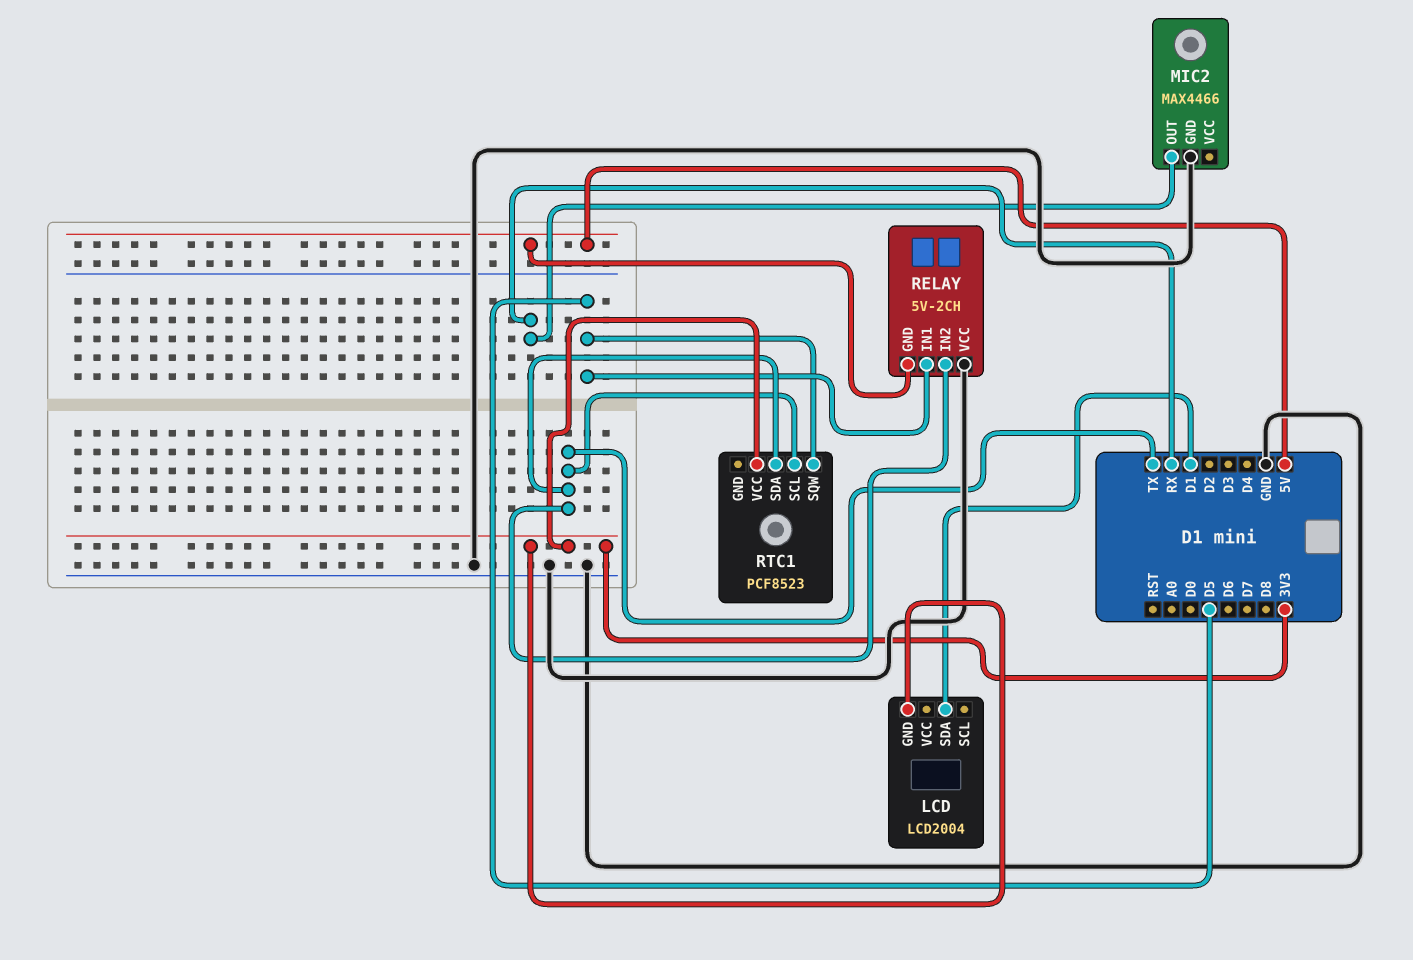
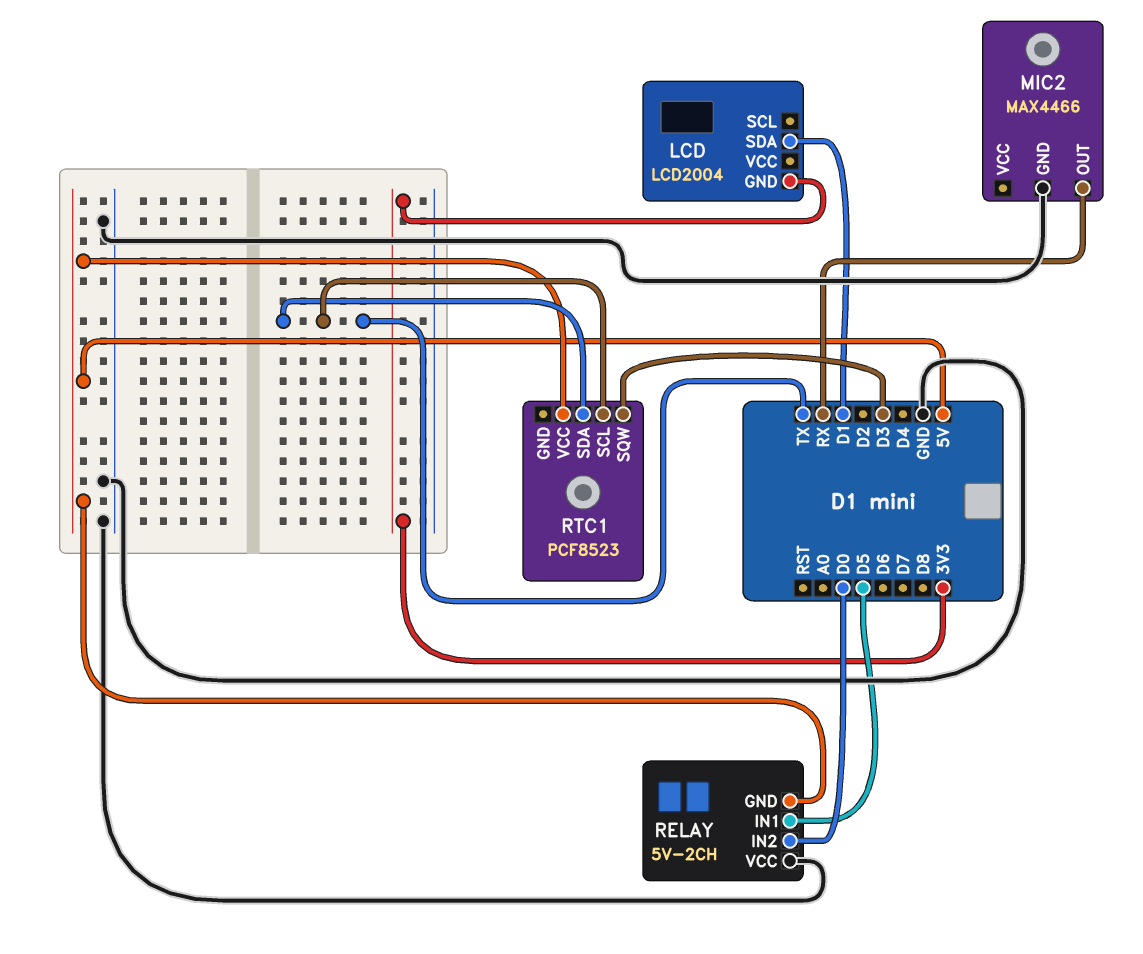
RELAY pin IN2: TX -> D0
RTC1 pin SQW: D5 -> D3
RTC1 pin VCC: 3V3 -> 5V

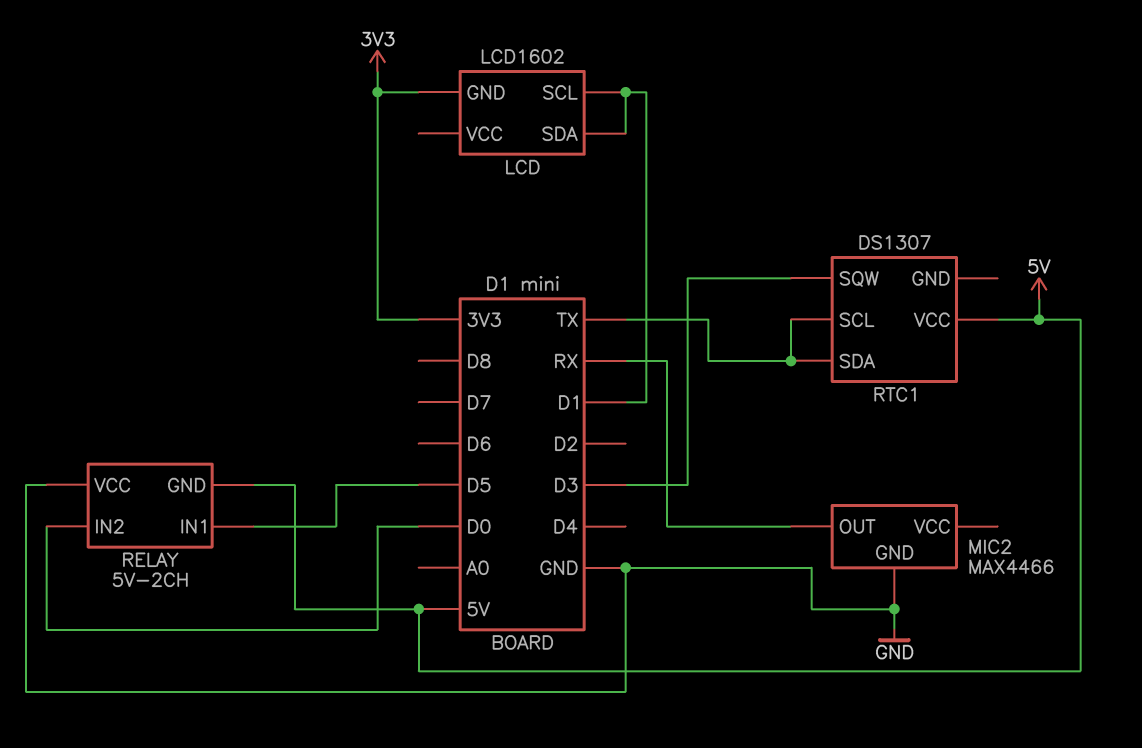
LCD: LCD2004 -> LCD1602
LCD pin SCL: none -> D1
RTC1: PCF8523 -> DS1307

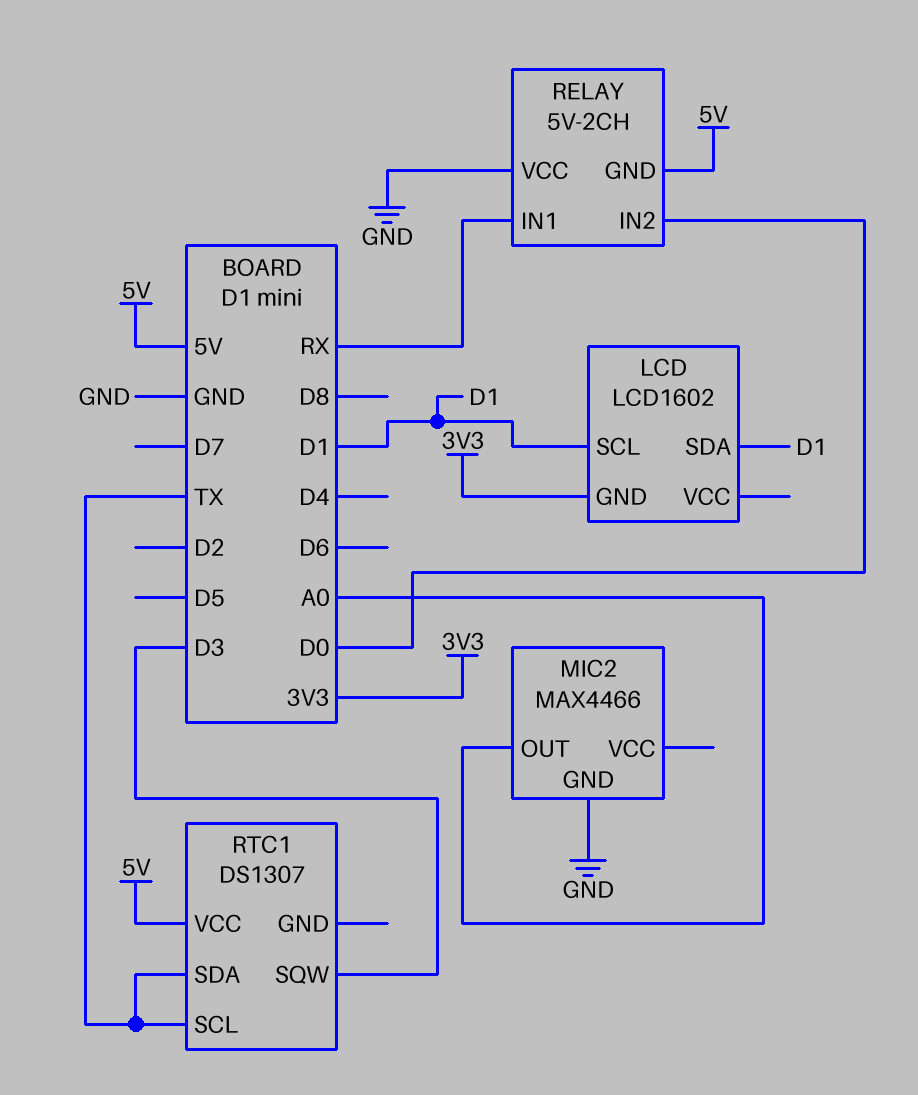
MIC2 pin OUT: RX -> A0
RELAY pin IN1: D5 -> RX

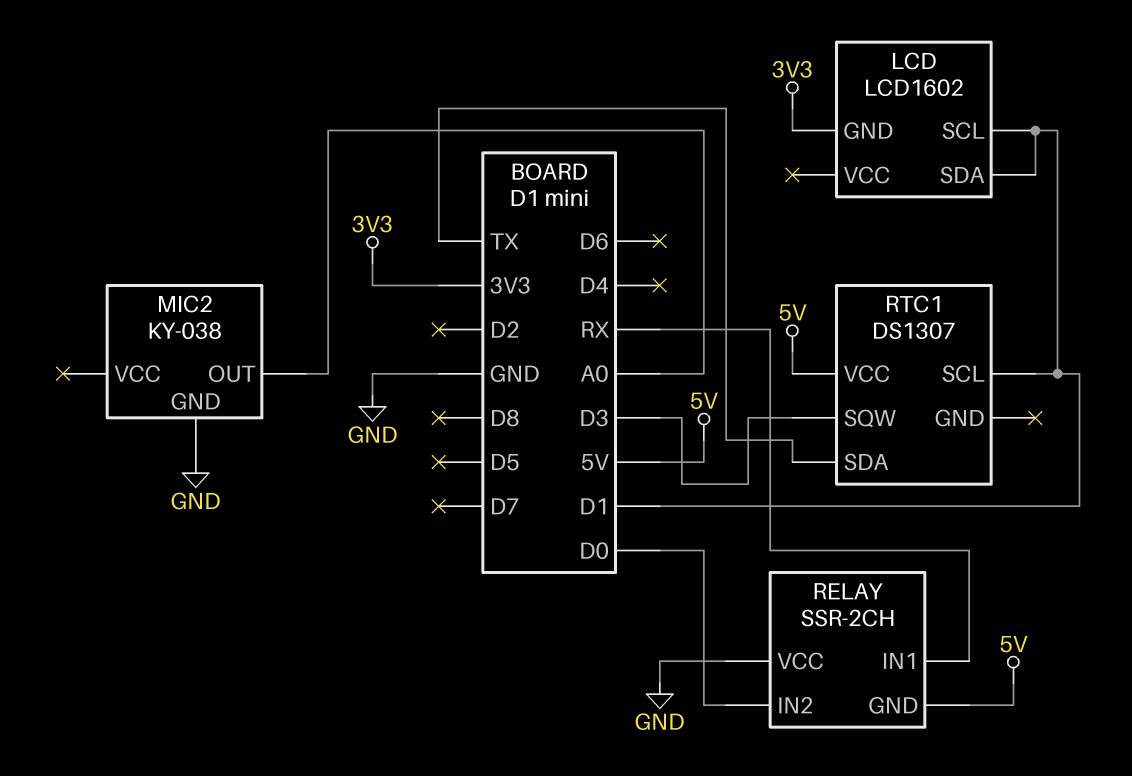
MIC2: MAX4466 -> KY-038
RELAY: 5V-2CH -> SSR-2CH
RTC1 pin SCL: TX -> D1

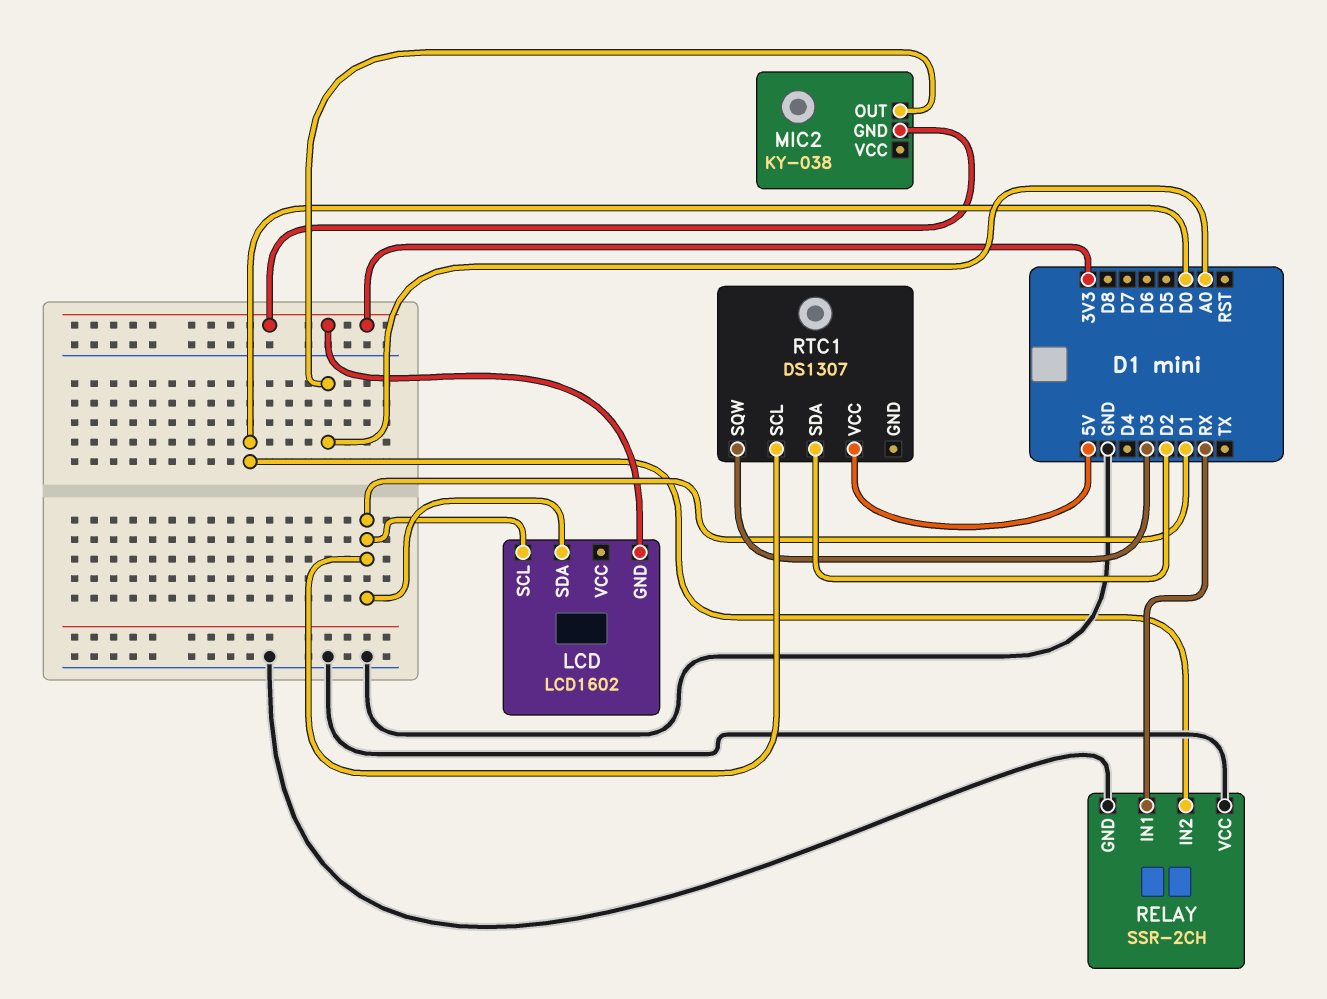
MIC2 pin GND: GND -> 3V3
RELAY pin GND: 5V -> GND
RTC1 pin SDA: TX -> D2

